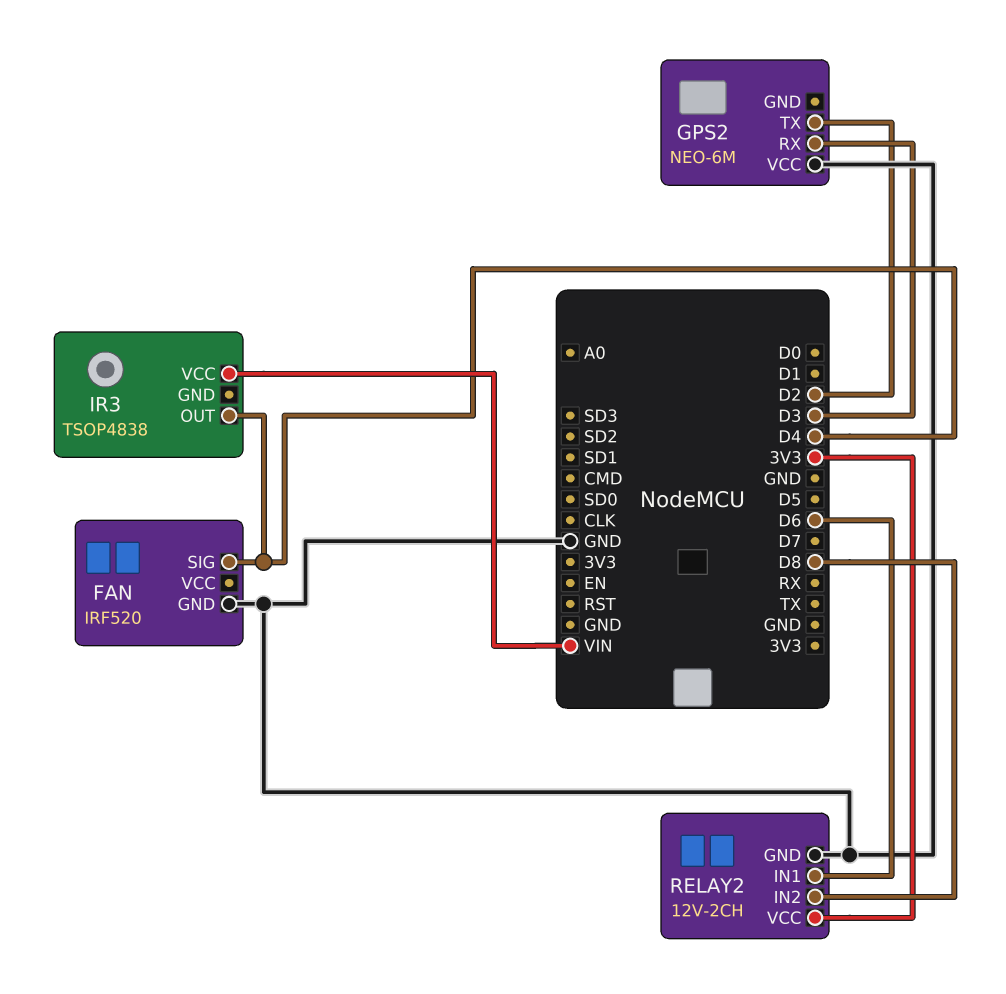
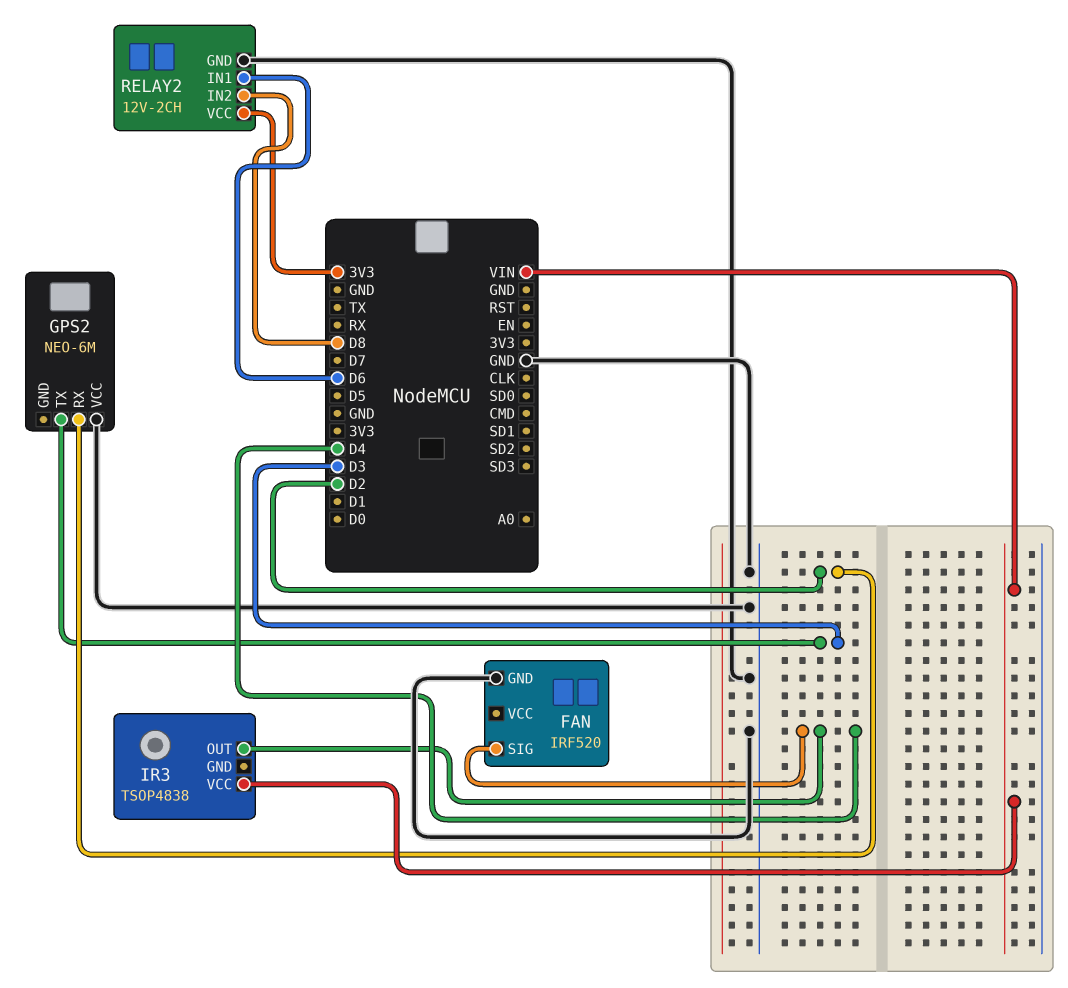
GPS2 pin RX: D3 -> D2
GPS2 pin TX: D2 -> D3

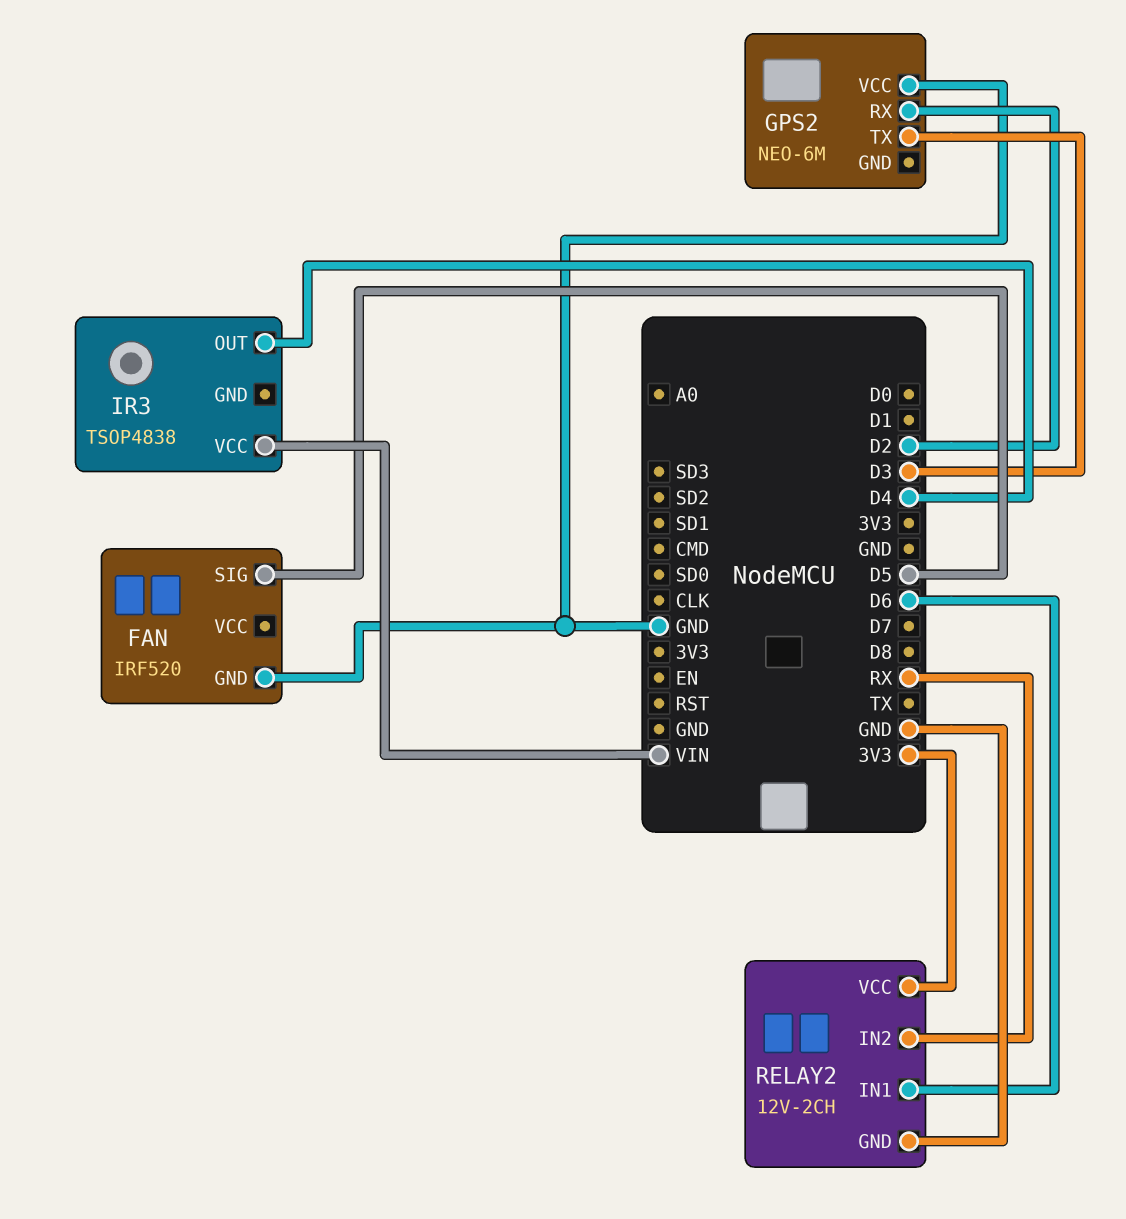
FAN pin SIG: D4 -> D5
RELAY2 pin IN2: D8 -> RX

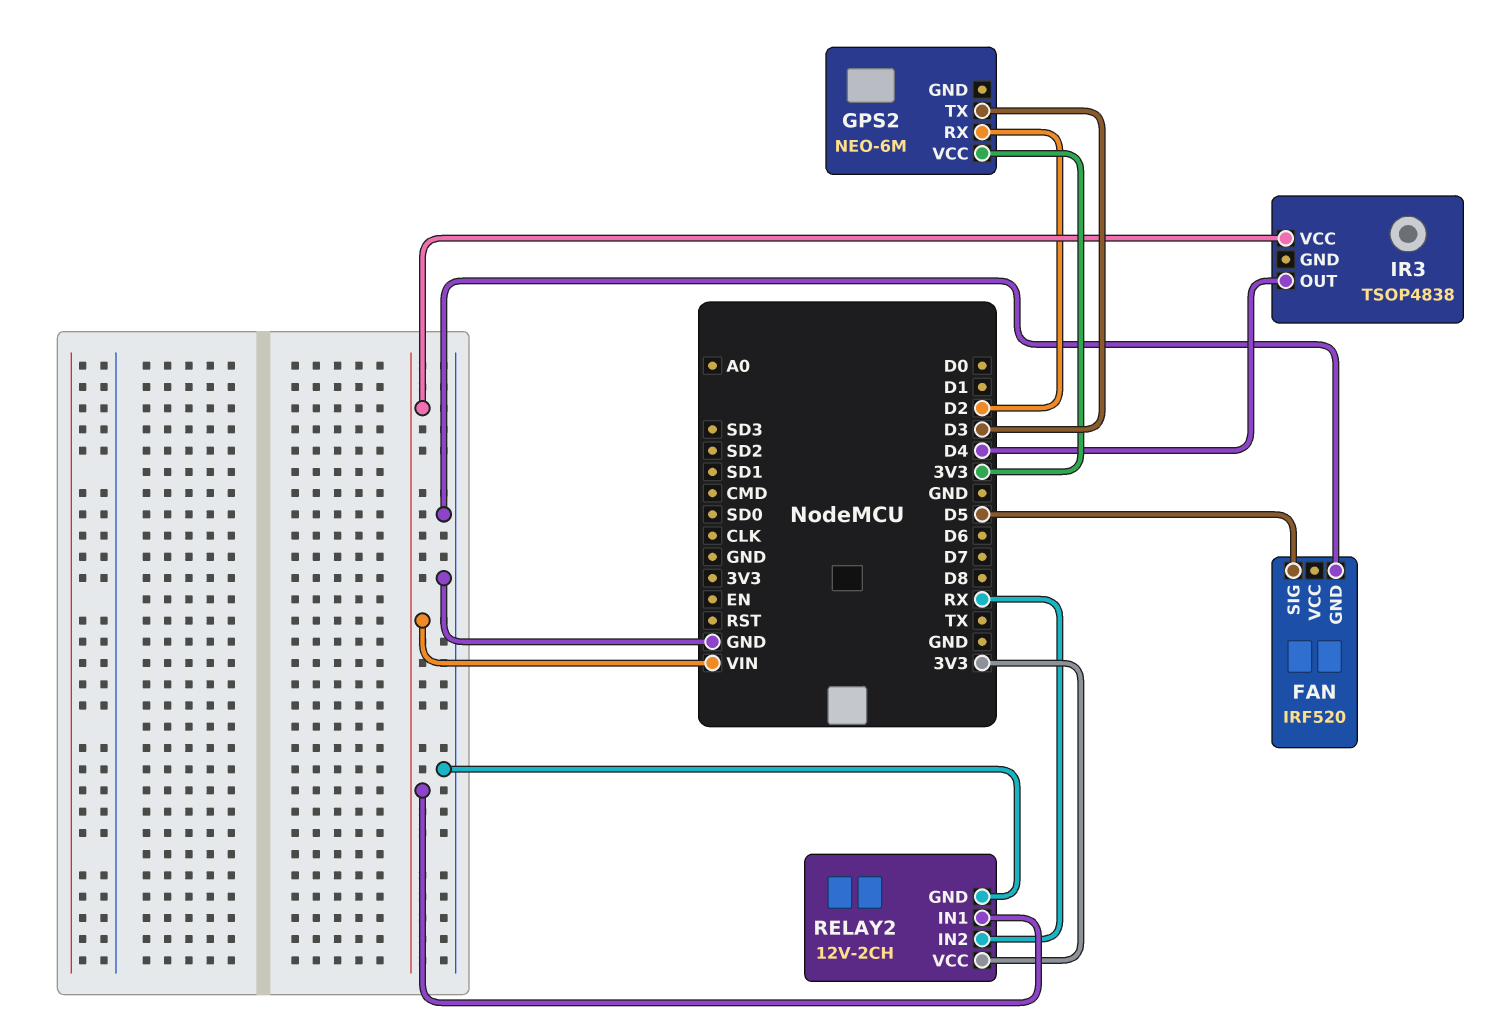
GPS2 pin VCC: GND -> 3V3
RELAY2 pin IN1: D6 -> VIN

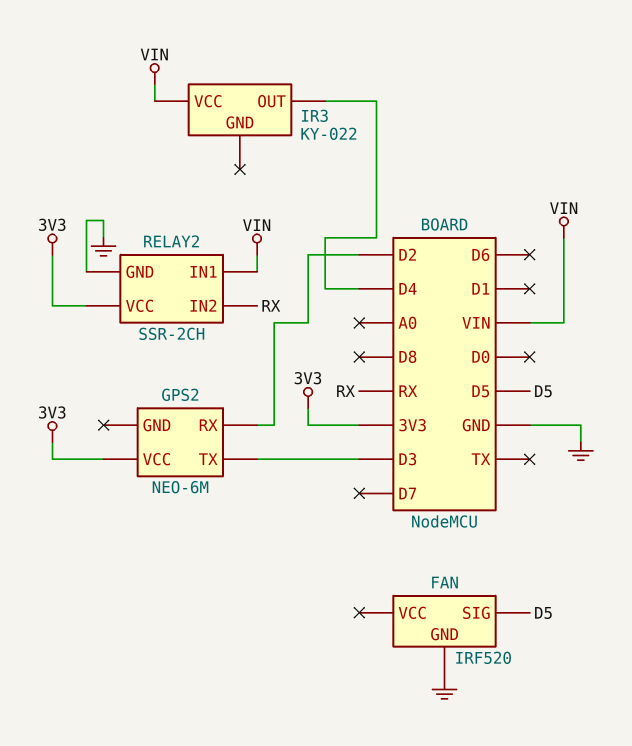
IR3: TSOP4838 -> KY-022
RELAY2: 12V-2CH -> SSR-2CH

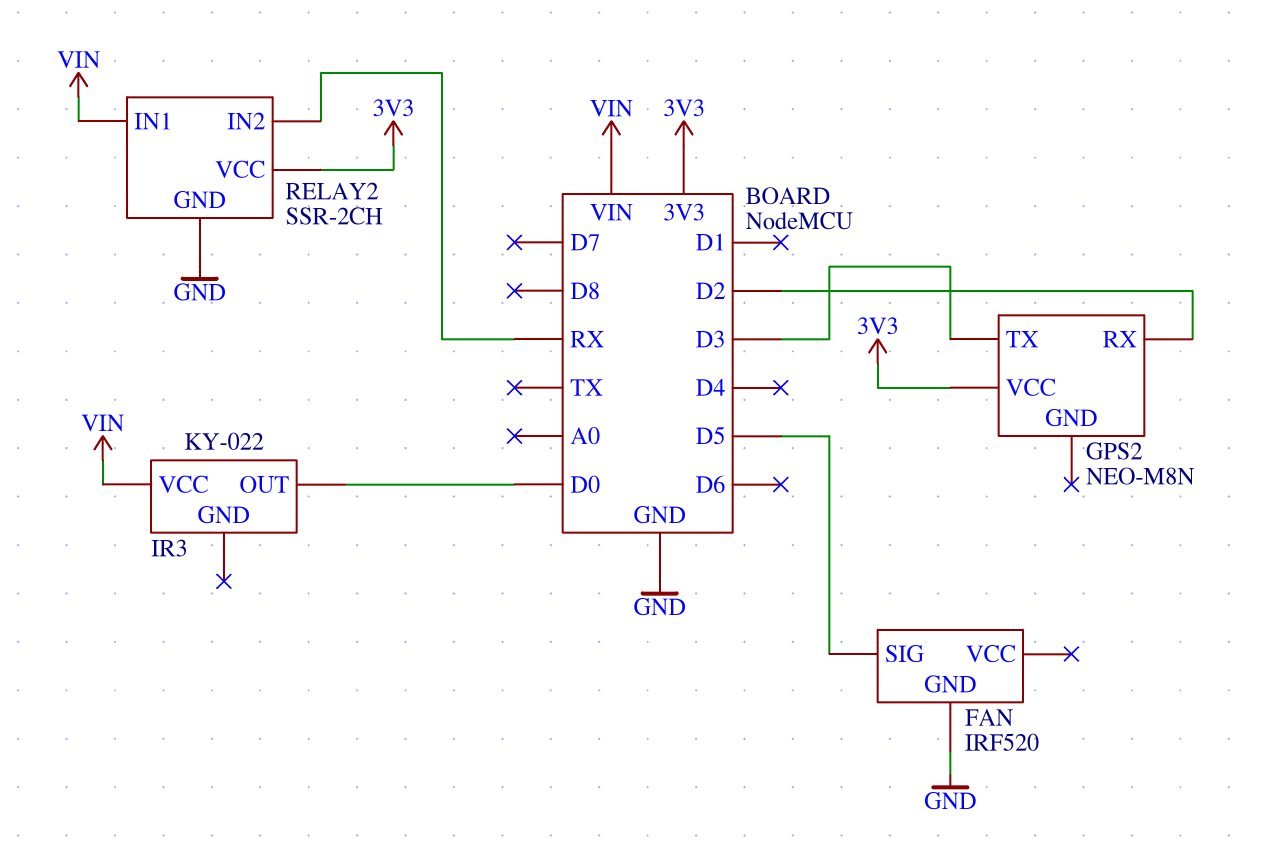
GPS2: NEO-6M -> NEO-M8N
IR3 pin OUT: D4 -> D0

